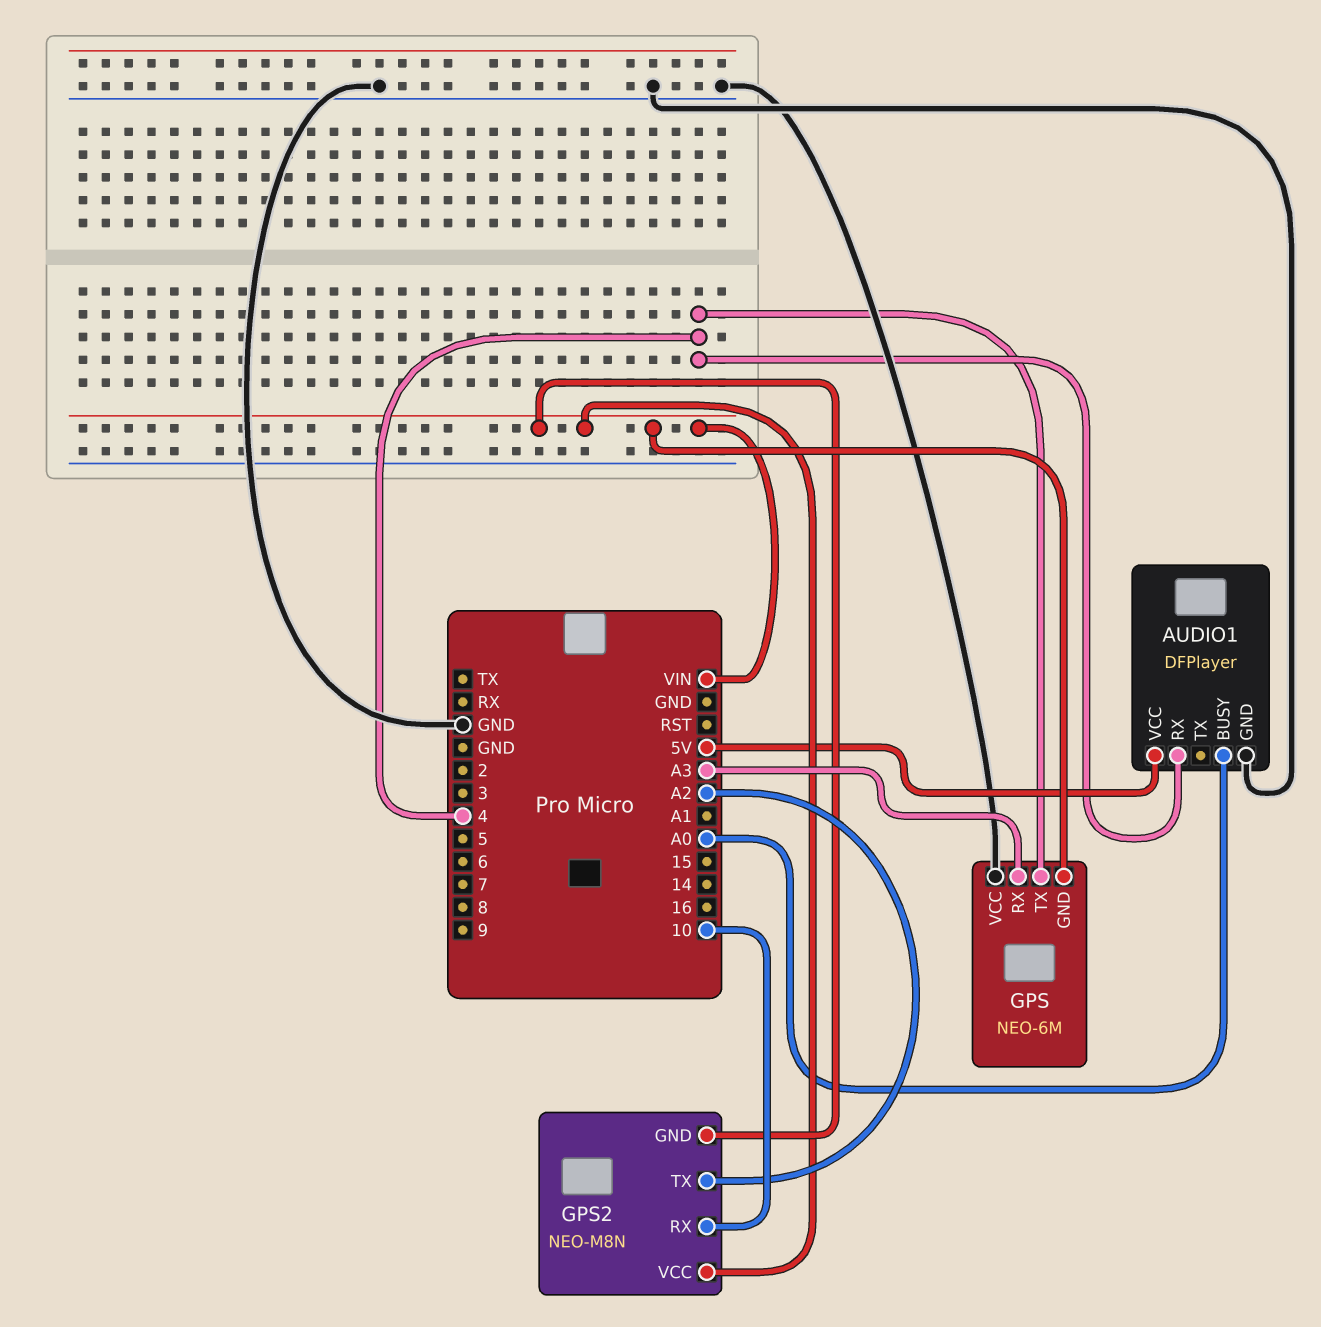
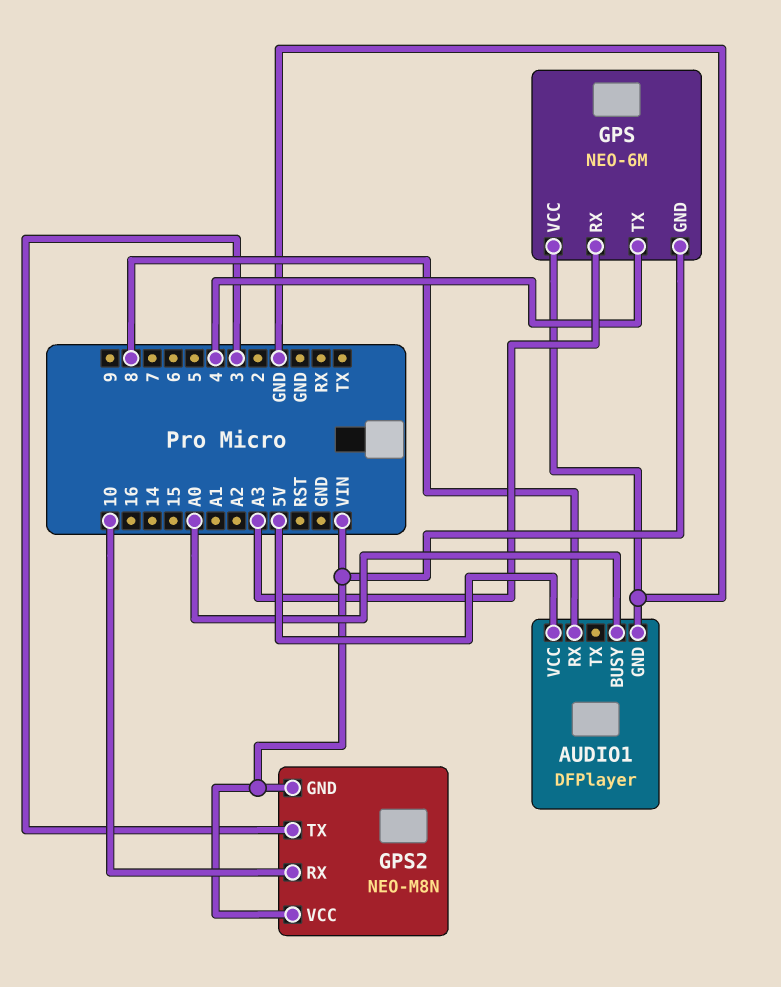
AUDIO1 pin RX: 4 -> 8
GPS2 pin TX: A2 -> 3

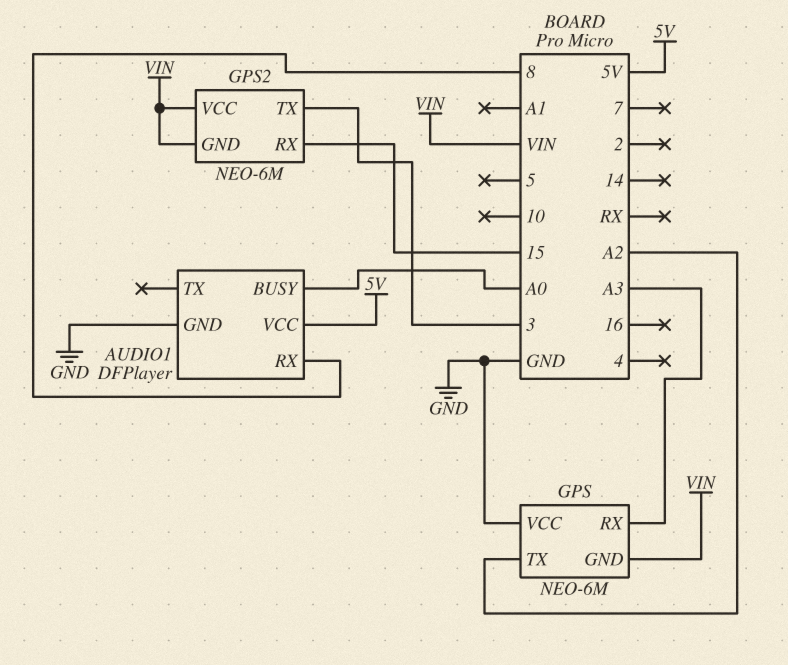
GPS pin TX: 4 -> A2
GPS2: NEO-M8N -> NEO-6M
GPS2 pin RX: 10 -> 15

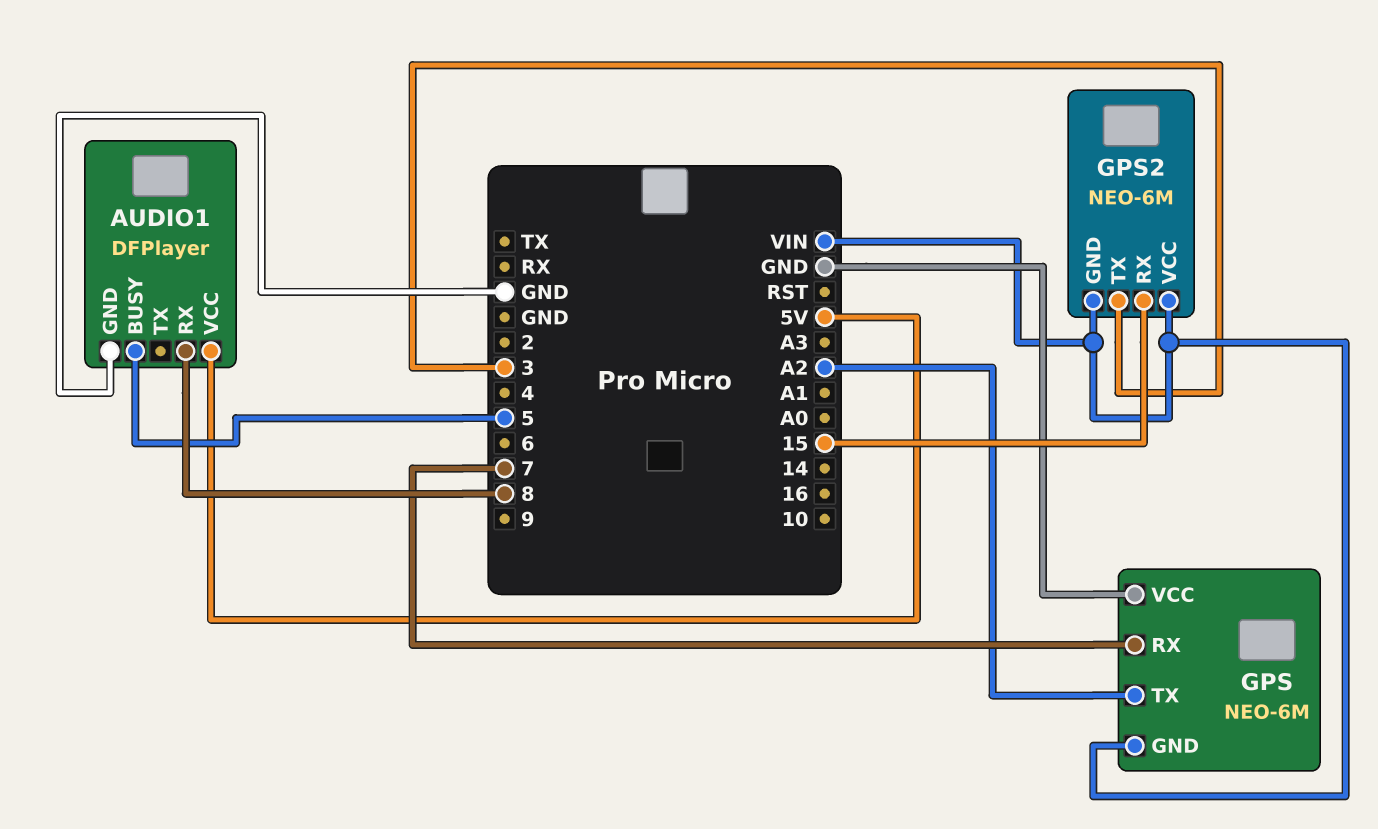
AUDIO1 pin BUSY: A0 -> 5
GPS pin RX: A3 -> 7

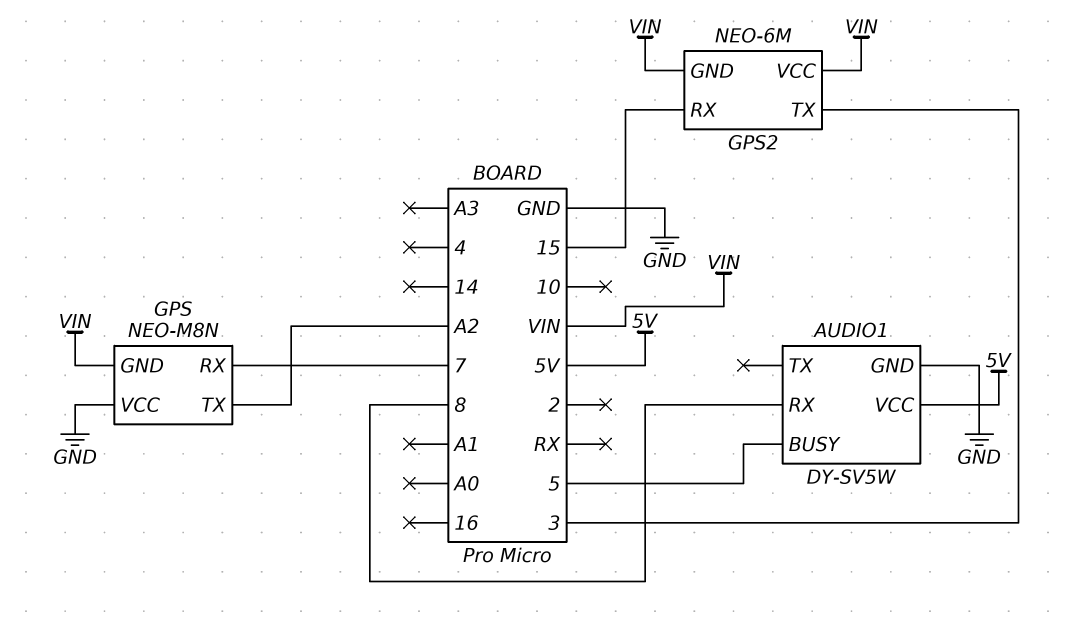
AUDIO1: DFPlayer -> DY-SV5W
GPS: NEO-6M -> NEO-M8N

